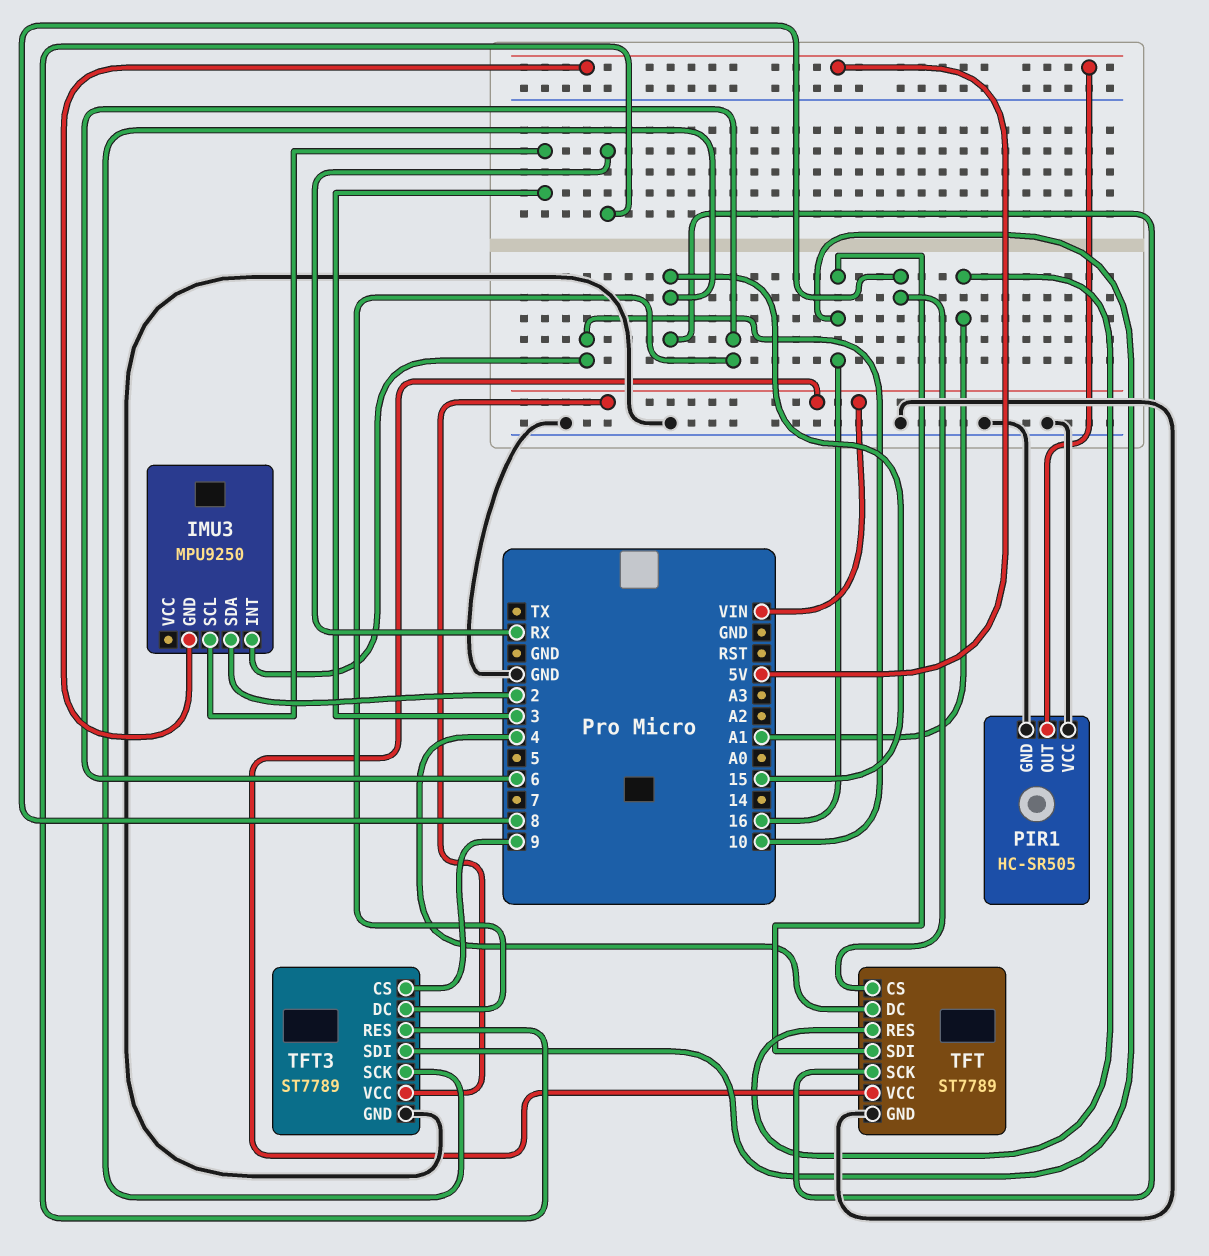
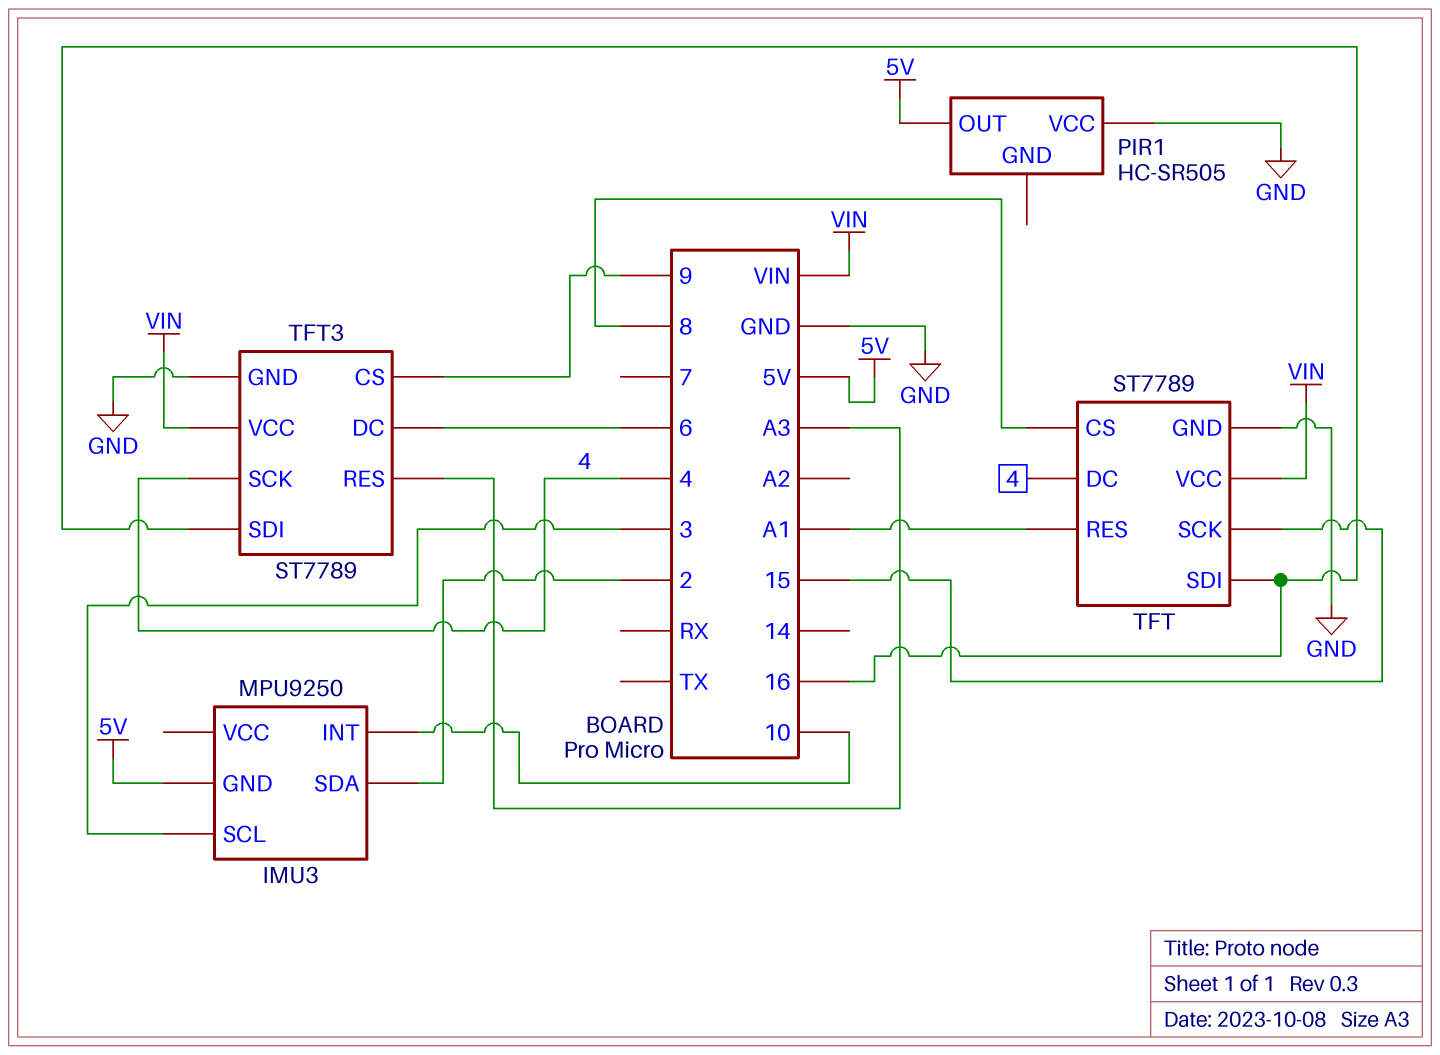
PIR1 pin GND: GND -> none
TFT3 pin RES: RX -> A3
TFT3 pin SCK: 15 -> 4

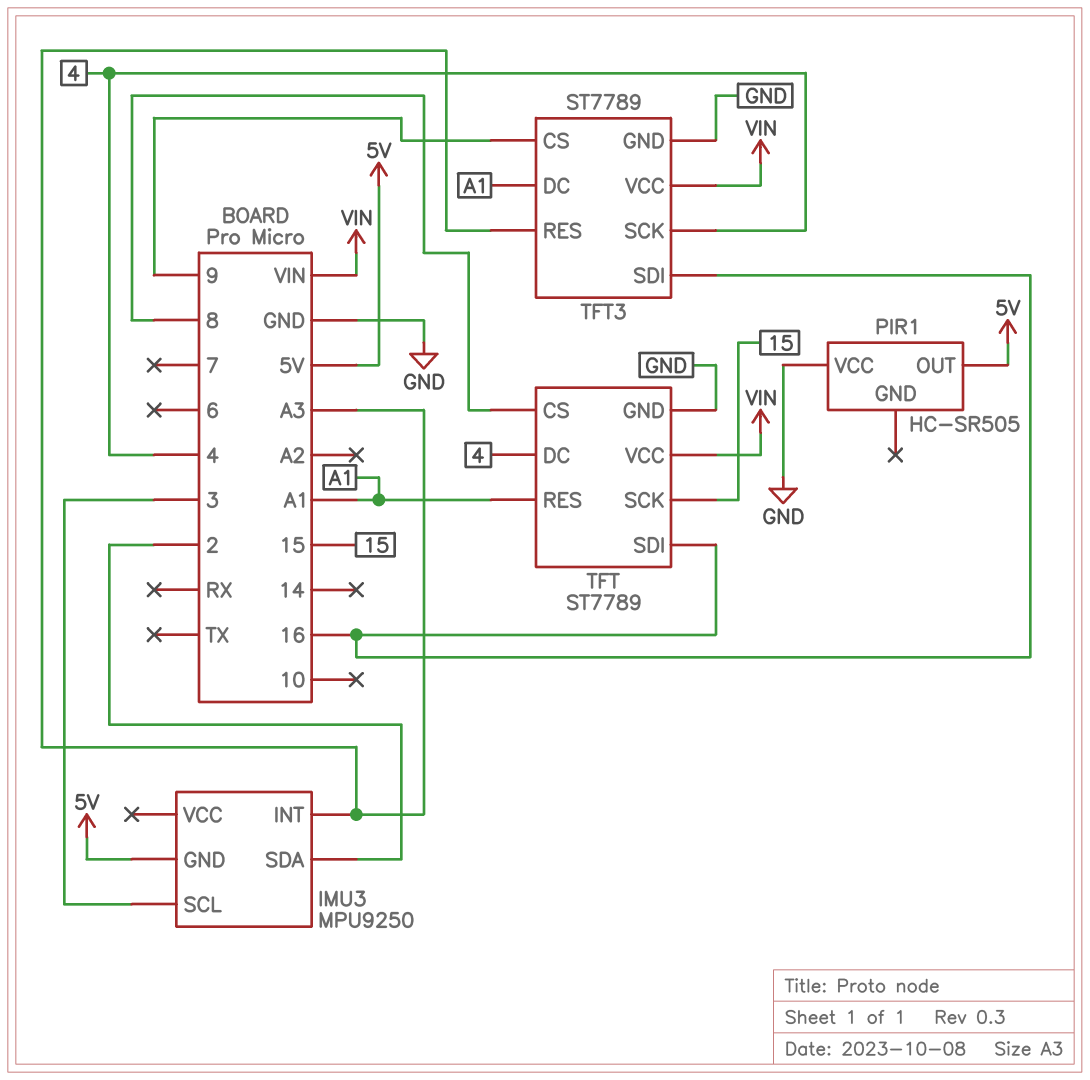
IMU3 pin INT: 10 -> A3
TFT3 pin DC: 6 -> A1

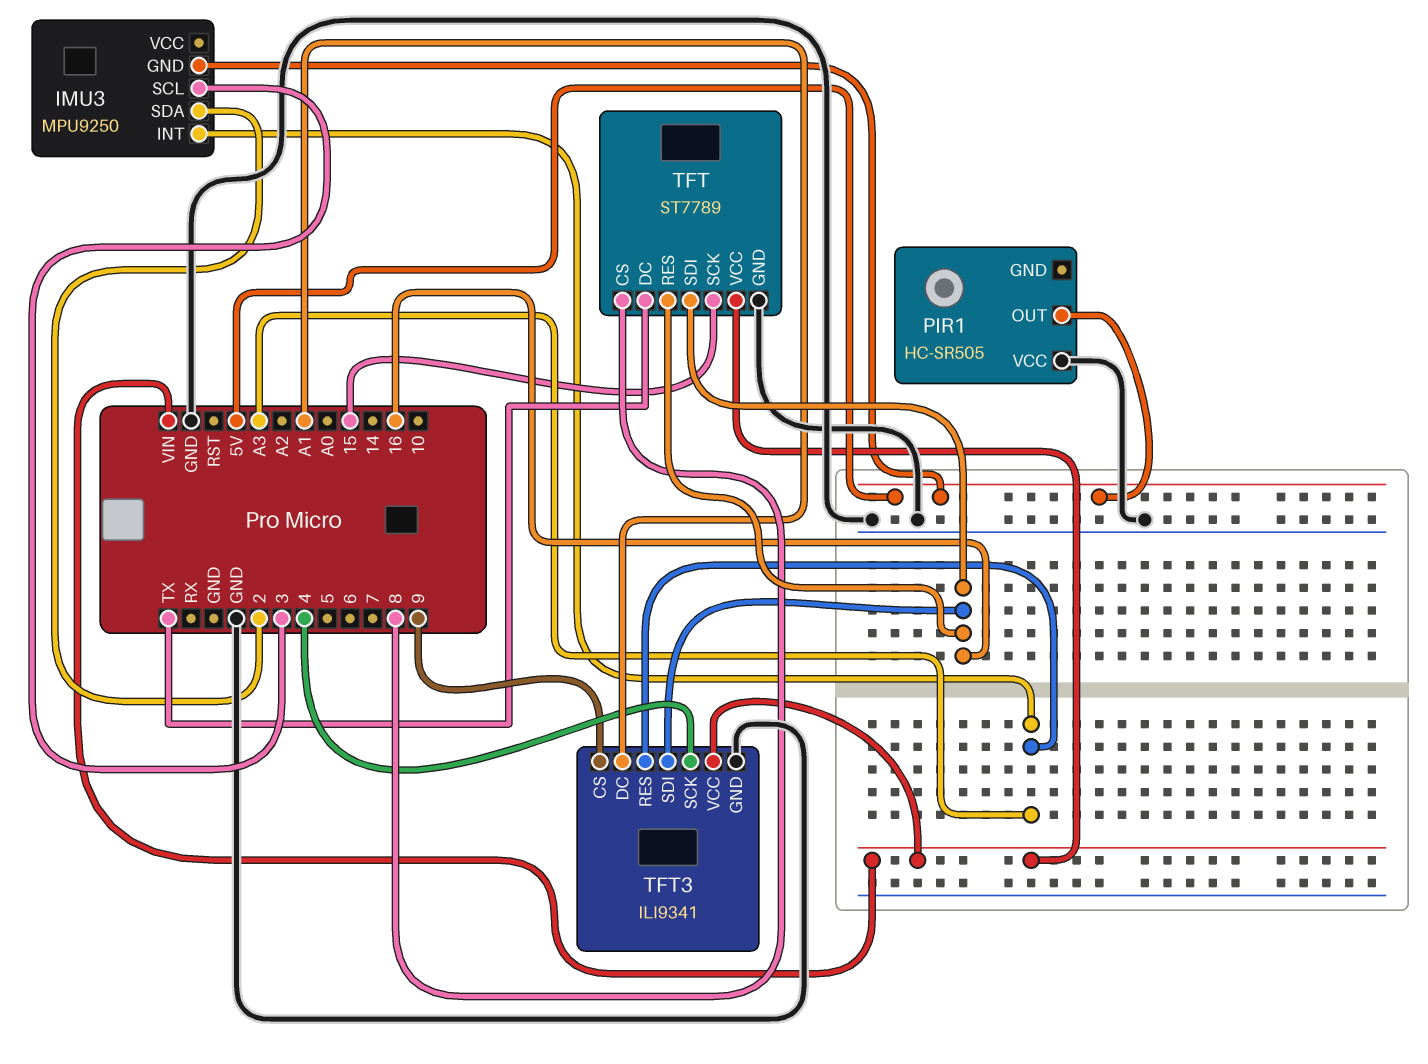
TFT pin DC: 4 -> TX
TFT pin RES: A1 -> 16
TFT3: ST7789 -> ILI9341

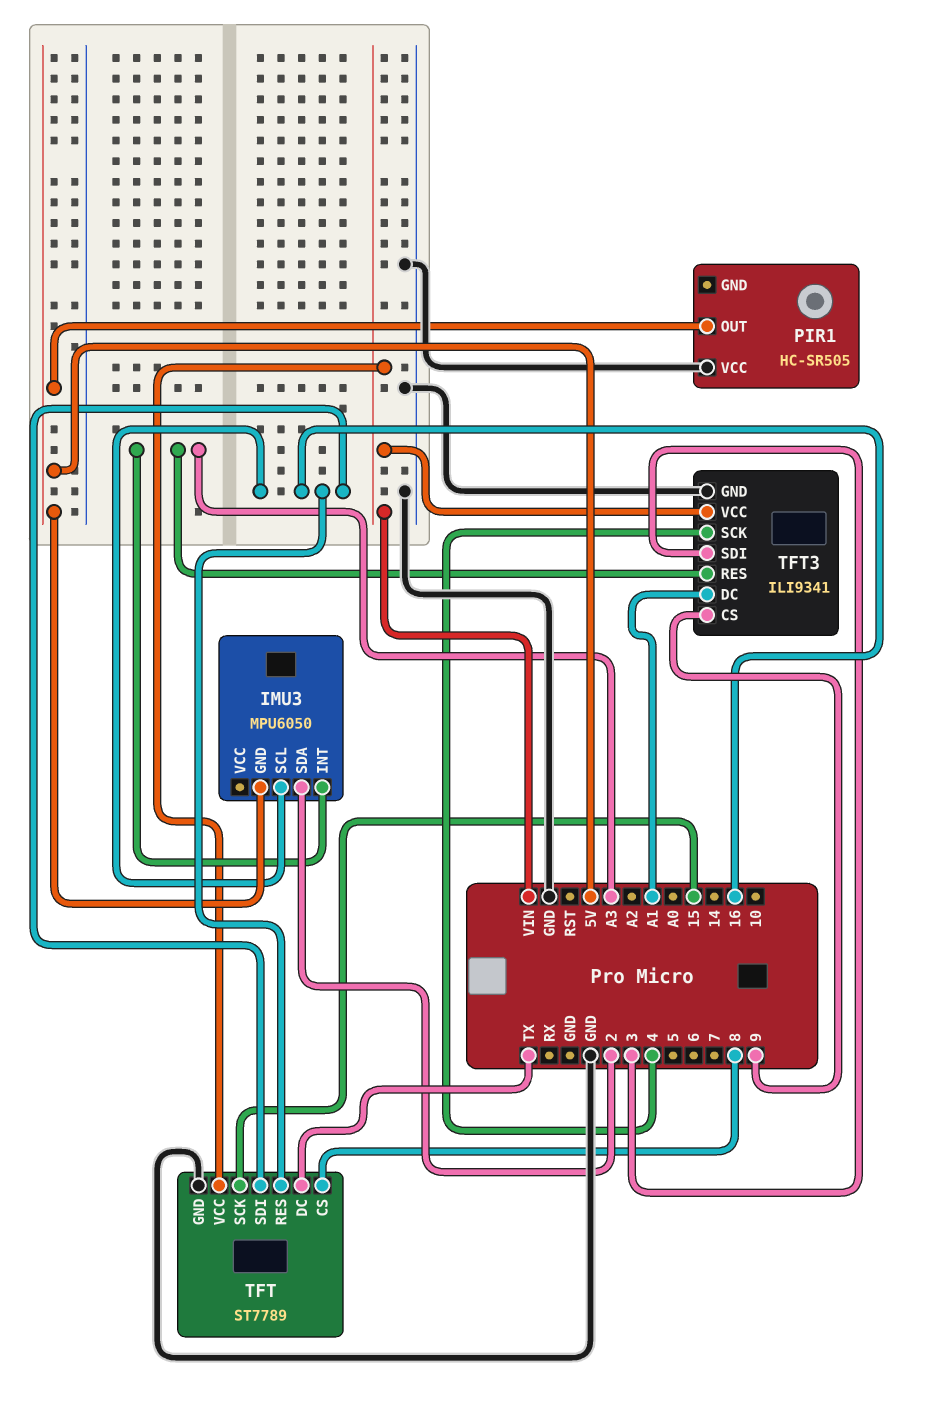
IMU3: MPU9250 -> MPU6050
IMU3 pin SCL: 3 -> 16
TFT3 pin SDI: 16 -> 3

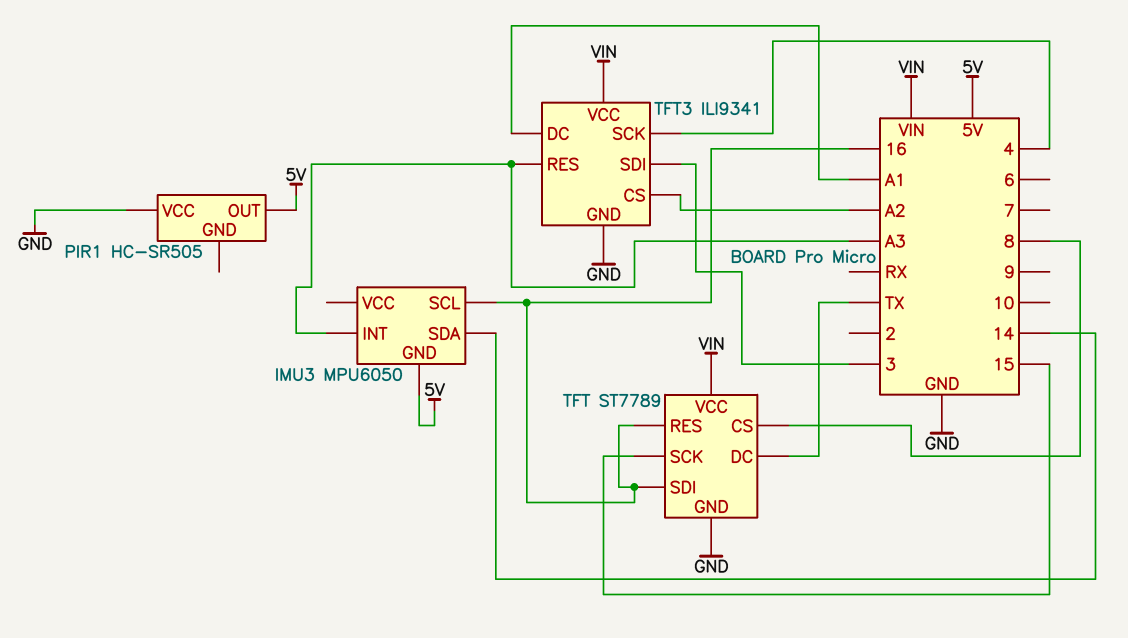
IMU3 pin SDA: 2 -> 14
TFT3 pin CS: 9 -> A2

